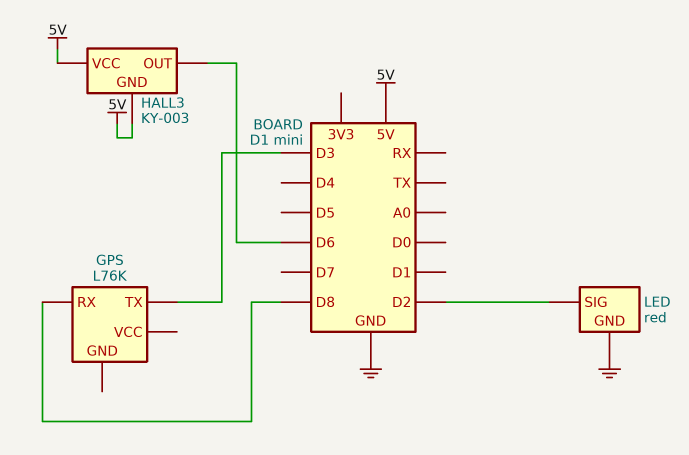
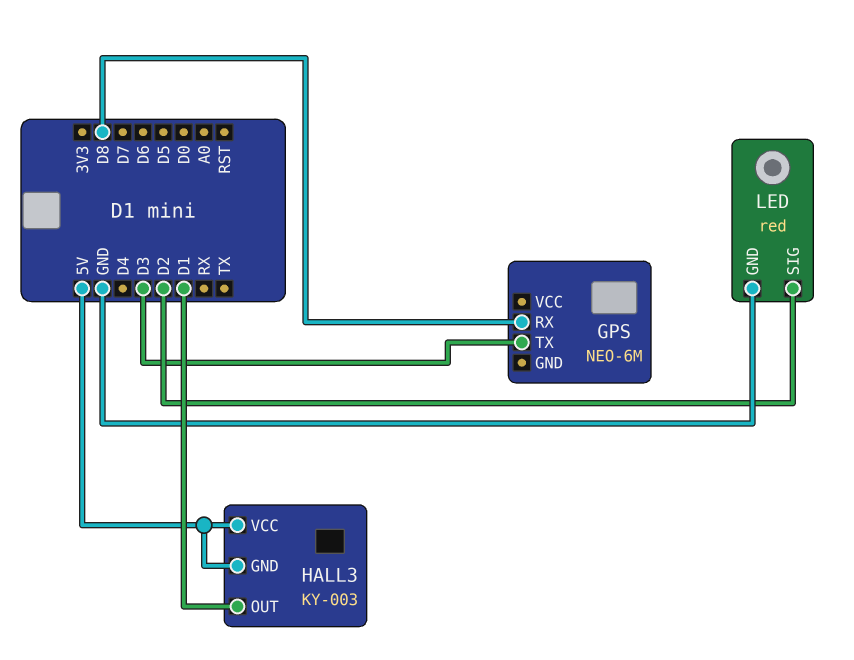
GPS: L76K -> NEO-6M
HALL3 pin OUT: D6 -> D1

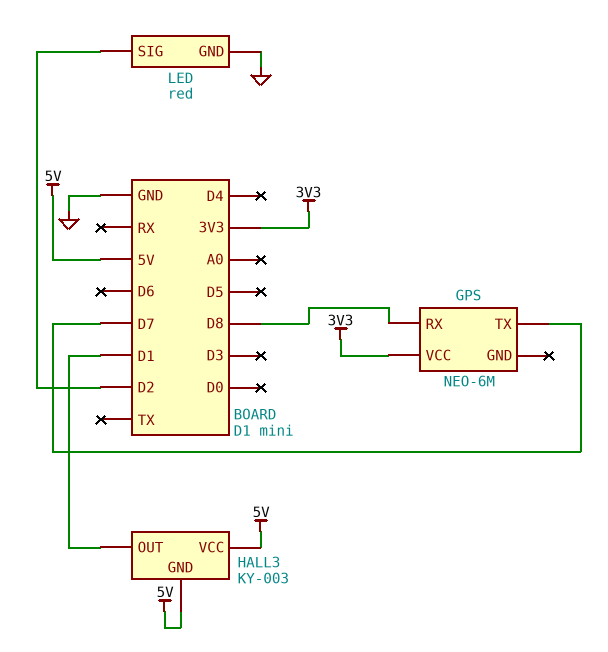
GPS pin TX: D3 -> D7
GPS pin VCC: none -> 3V3

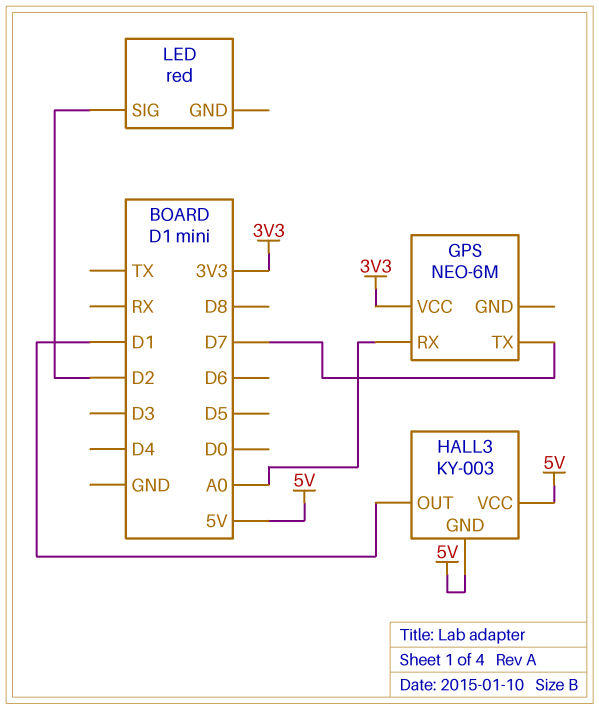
GPS pin RX: D8 -> A0
LED pin GND: GND -> none

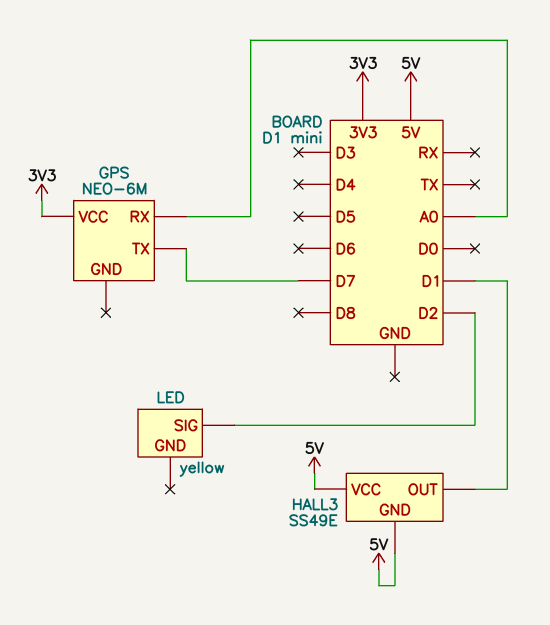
HALL3: KY-003 -> SS49E
LED: red -> yellow

